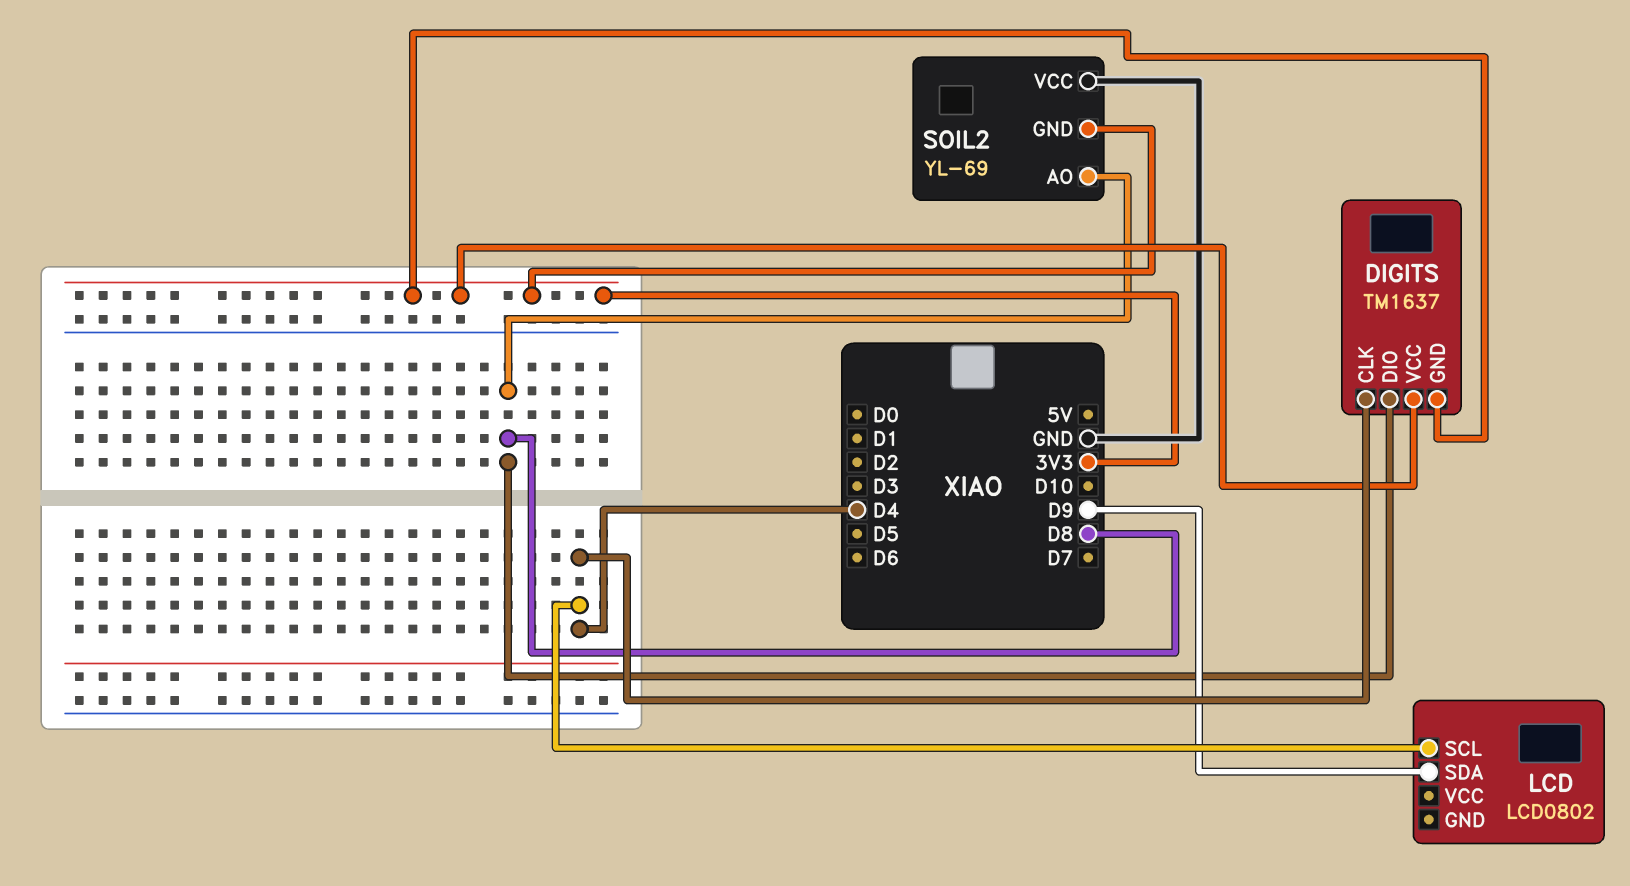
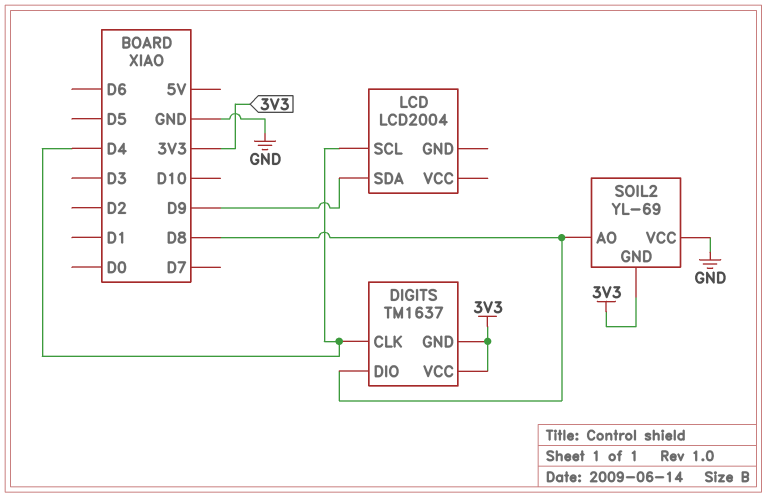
LCD: LCD0802 -> LCD2004

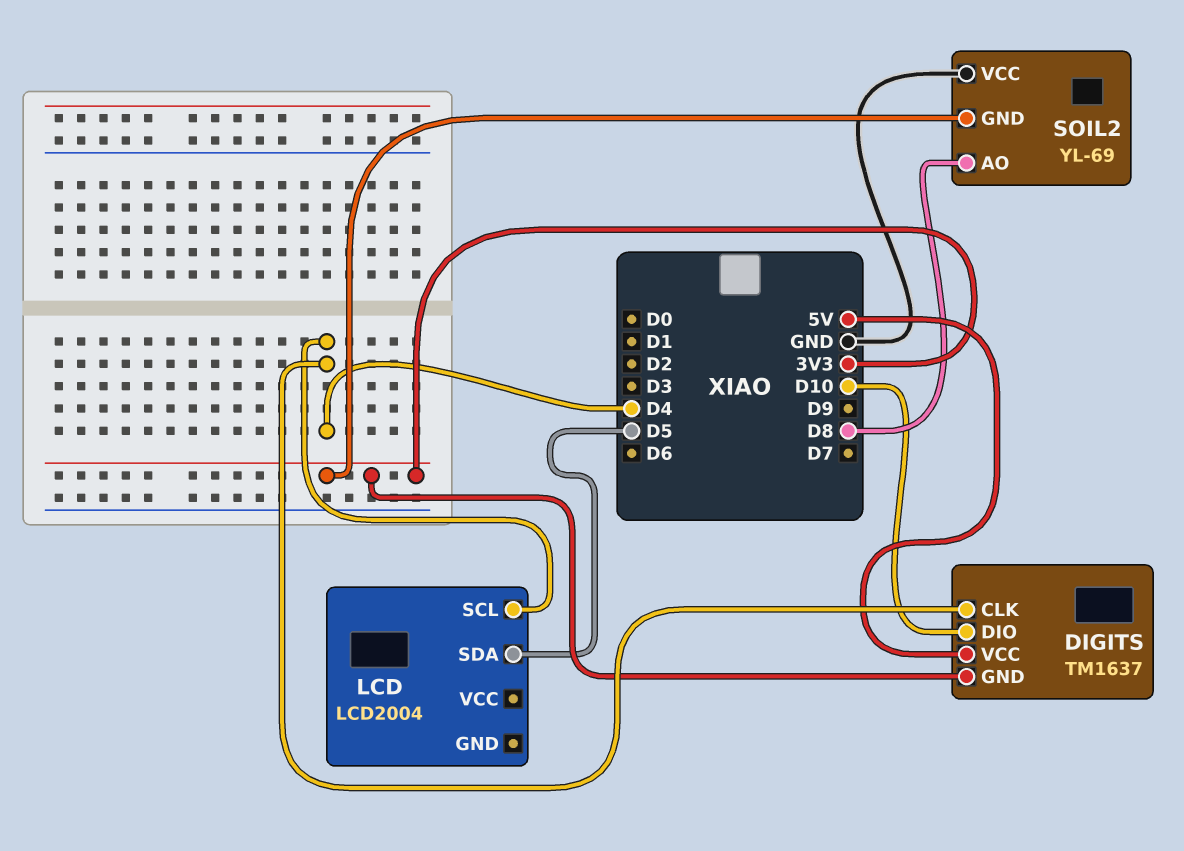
DIGITS pin DIO: D8 -> D10
DIGITS pin VCC: 3V3 -> 5V
LCD pin SDA: D9 -> D5

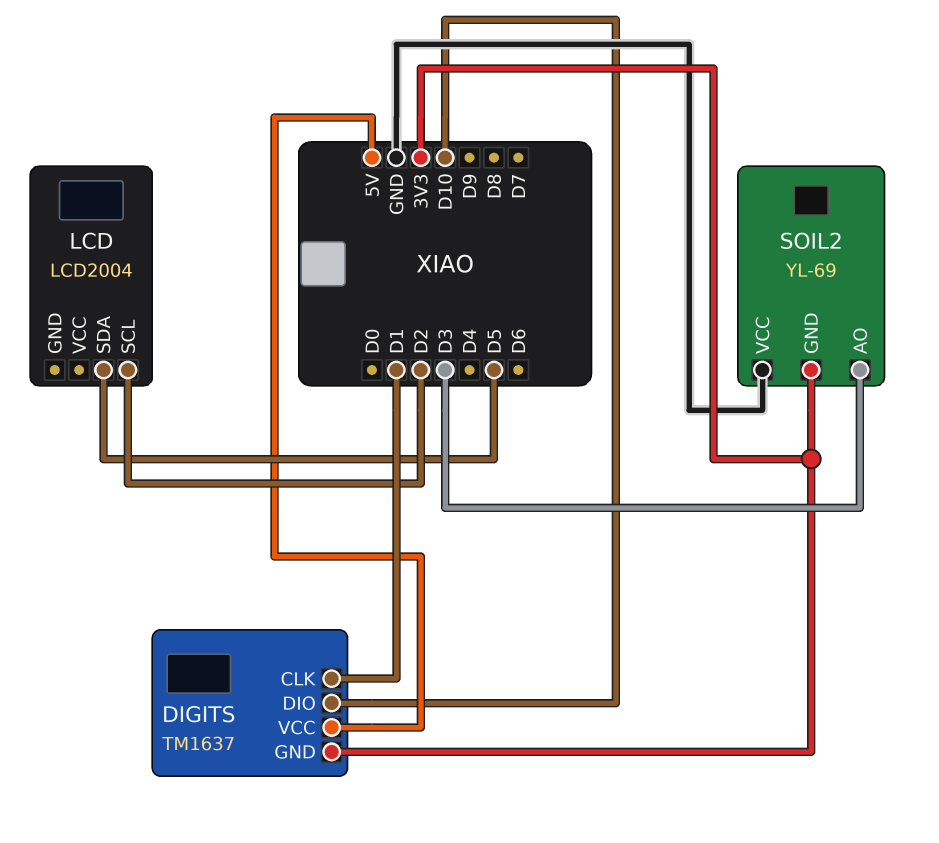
DIGITS pin CLK: D4 -> D1
LCD pin SCL: D4 -> D2
SOIL2 pin AO: D8 -> D3

